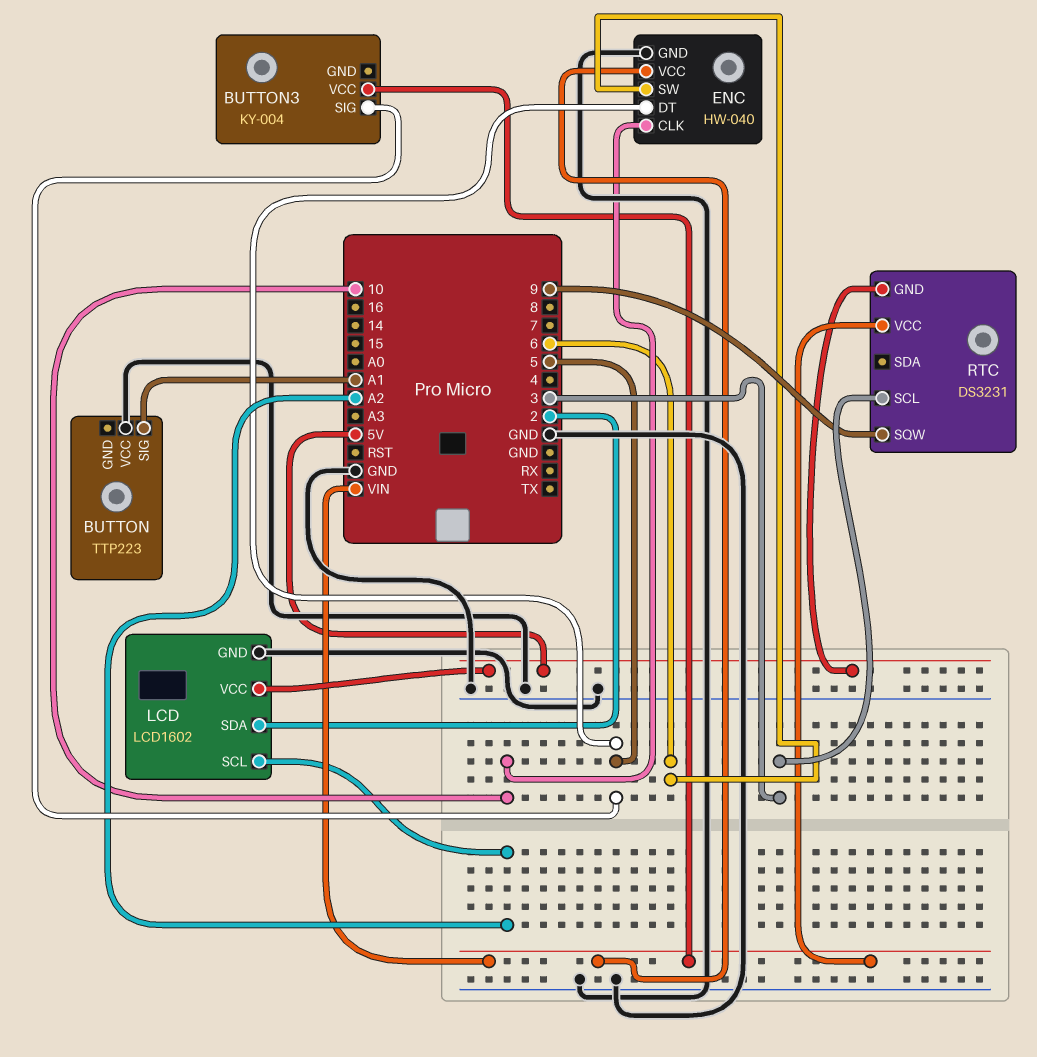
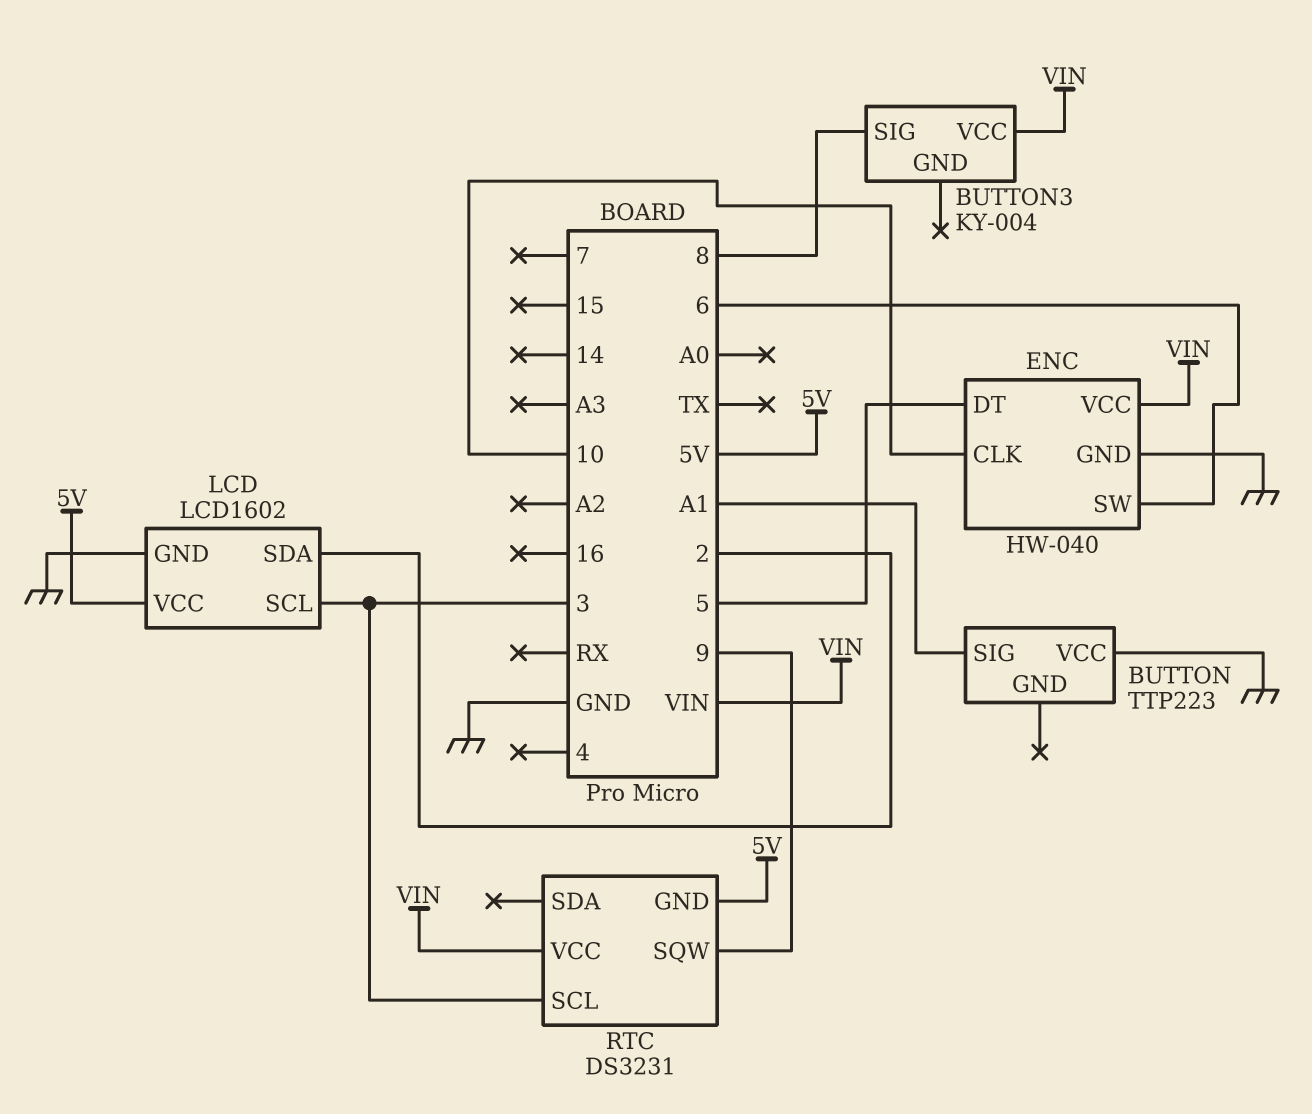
BUTTON3 pin SIG: 5 -> 8
LCD pin SCL: A2 -> 3

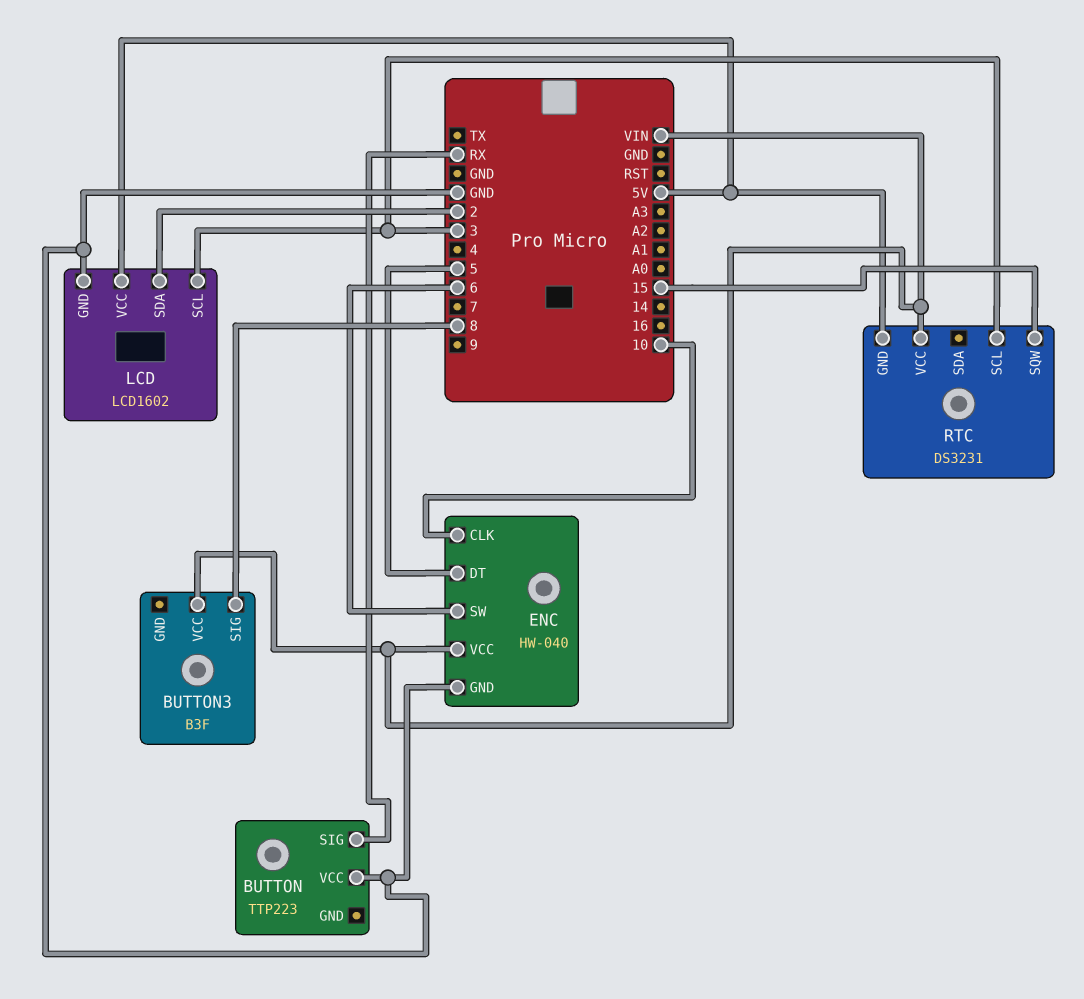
BUTTON pin SIG: A1 -> RX
BUTTON3: KY-004 -> B3F
RTC pin SQW: 9 -> 15

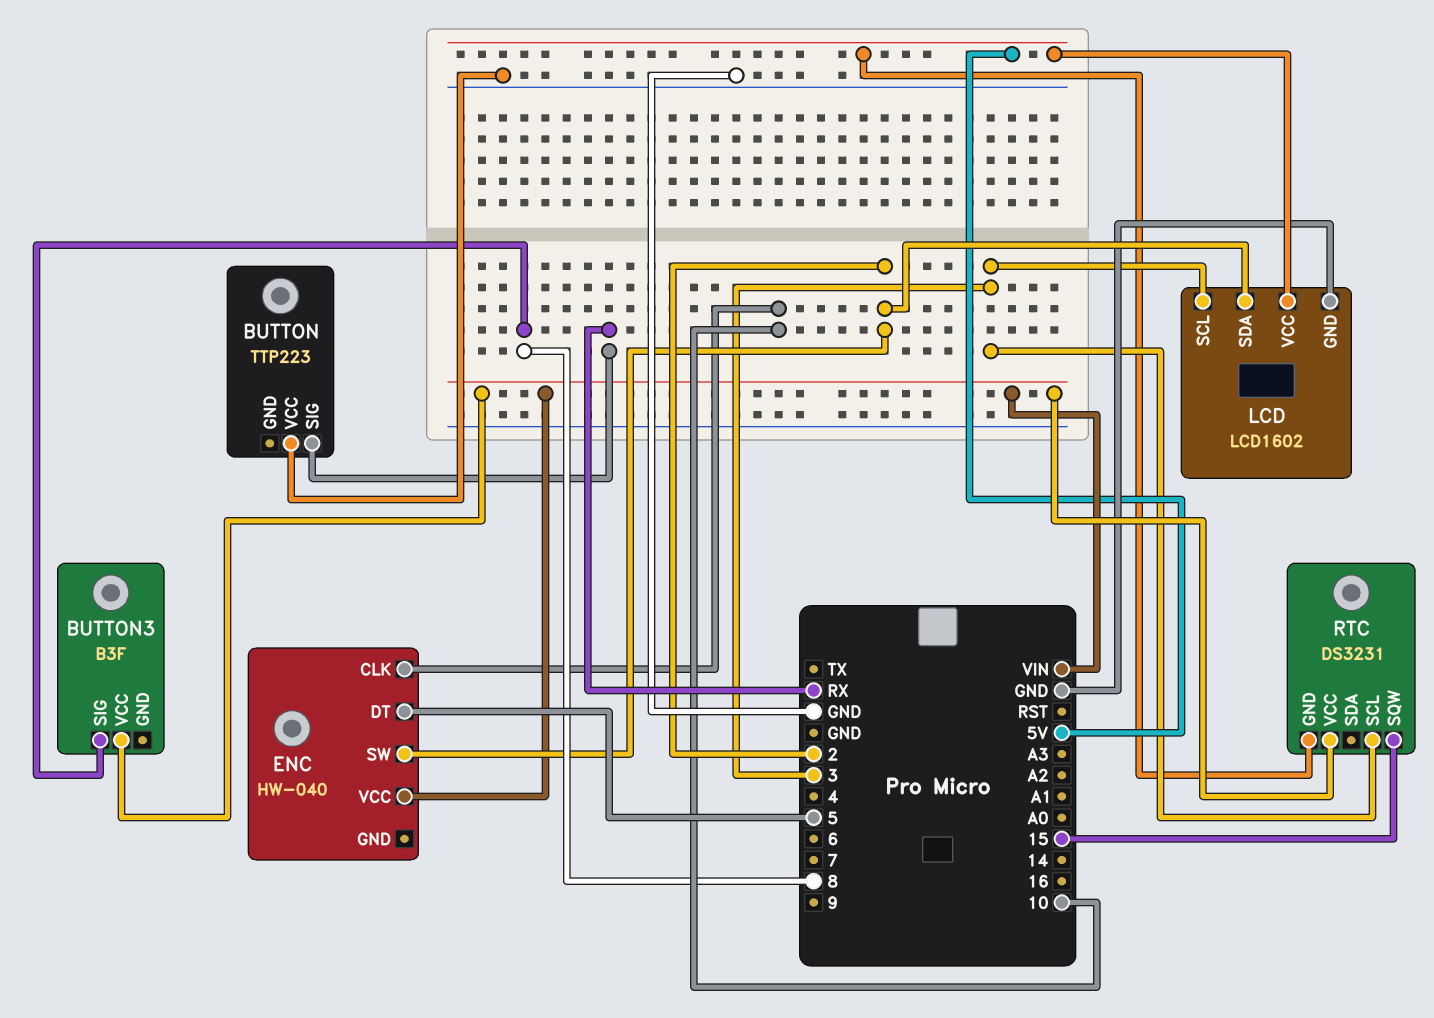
ENC pin GND: GND -> none
ENC pin SW: 6 -> 2

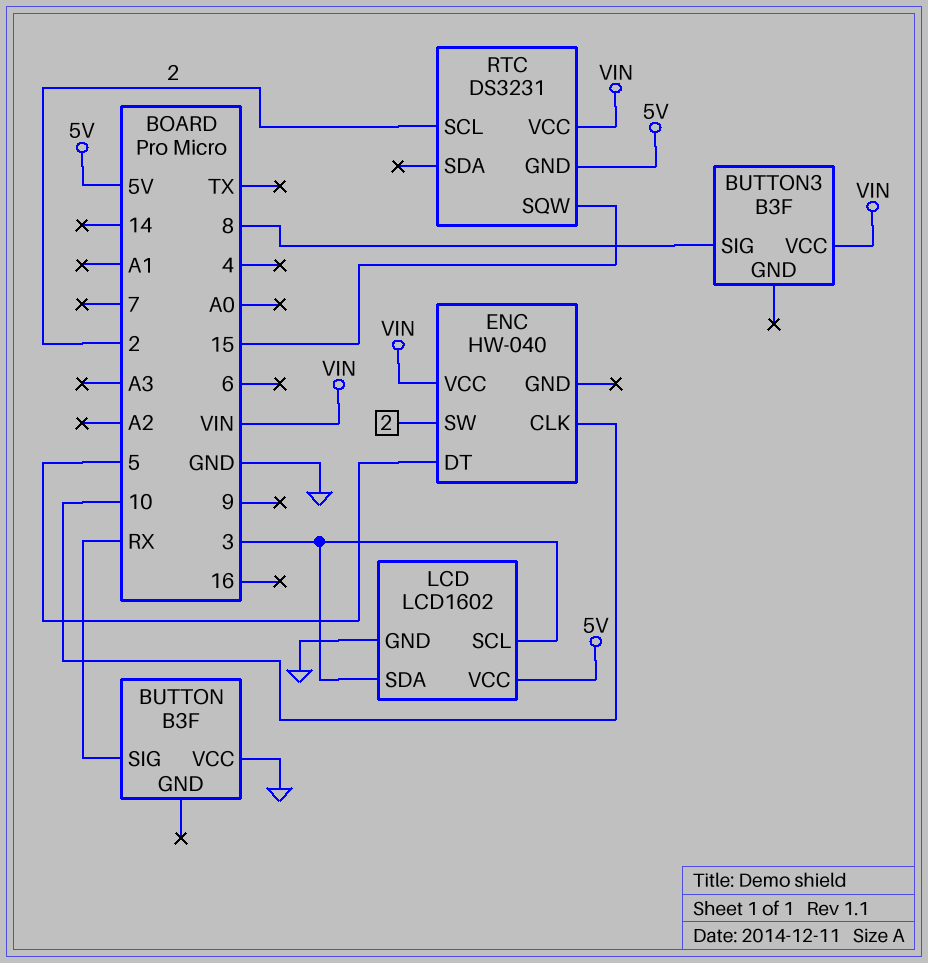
BUTTON: TTP223 -> B3F
LCD pin SDA: 2 -> 3
RTC pin SCL: 3 -> 2

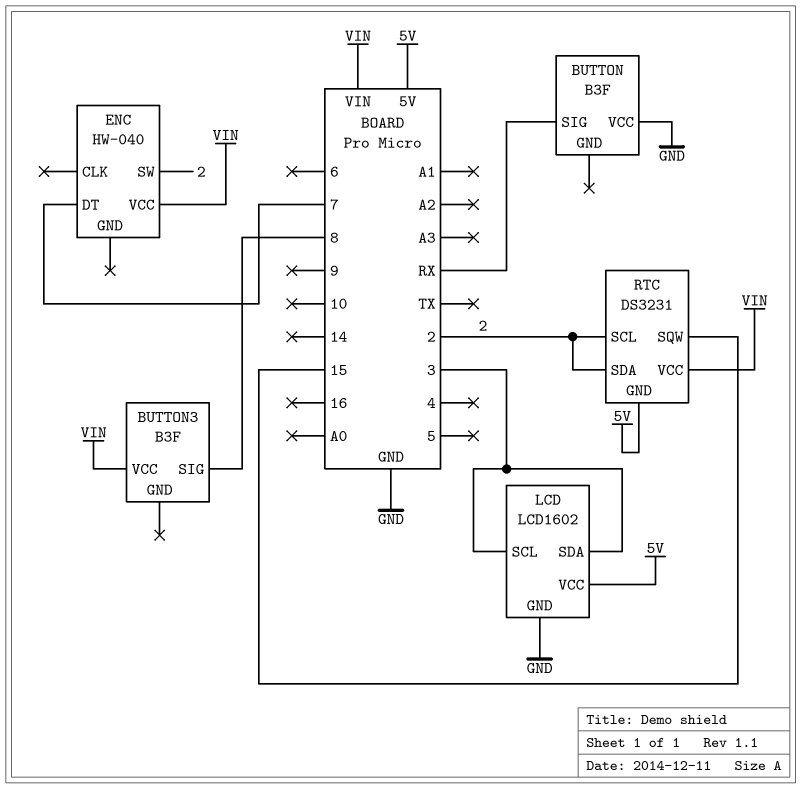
ENC pin CLK: 10 -> none
ENC pin DT: 5 -> 7
RTC pin SDA: none -> 2

